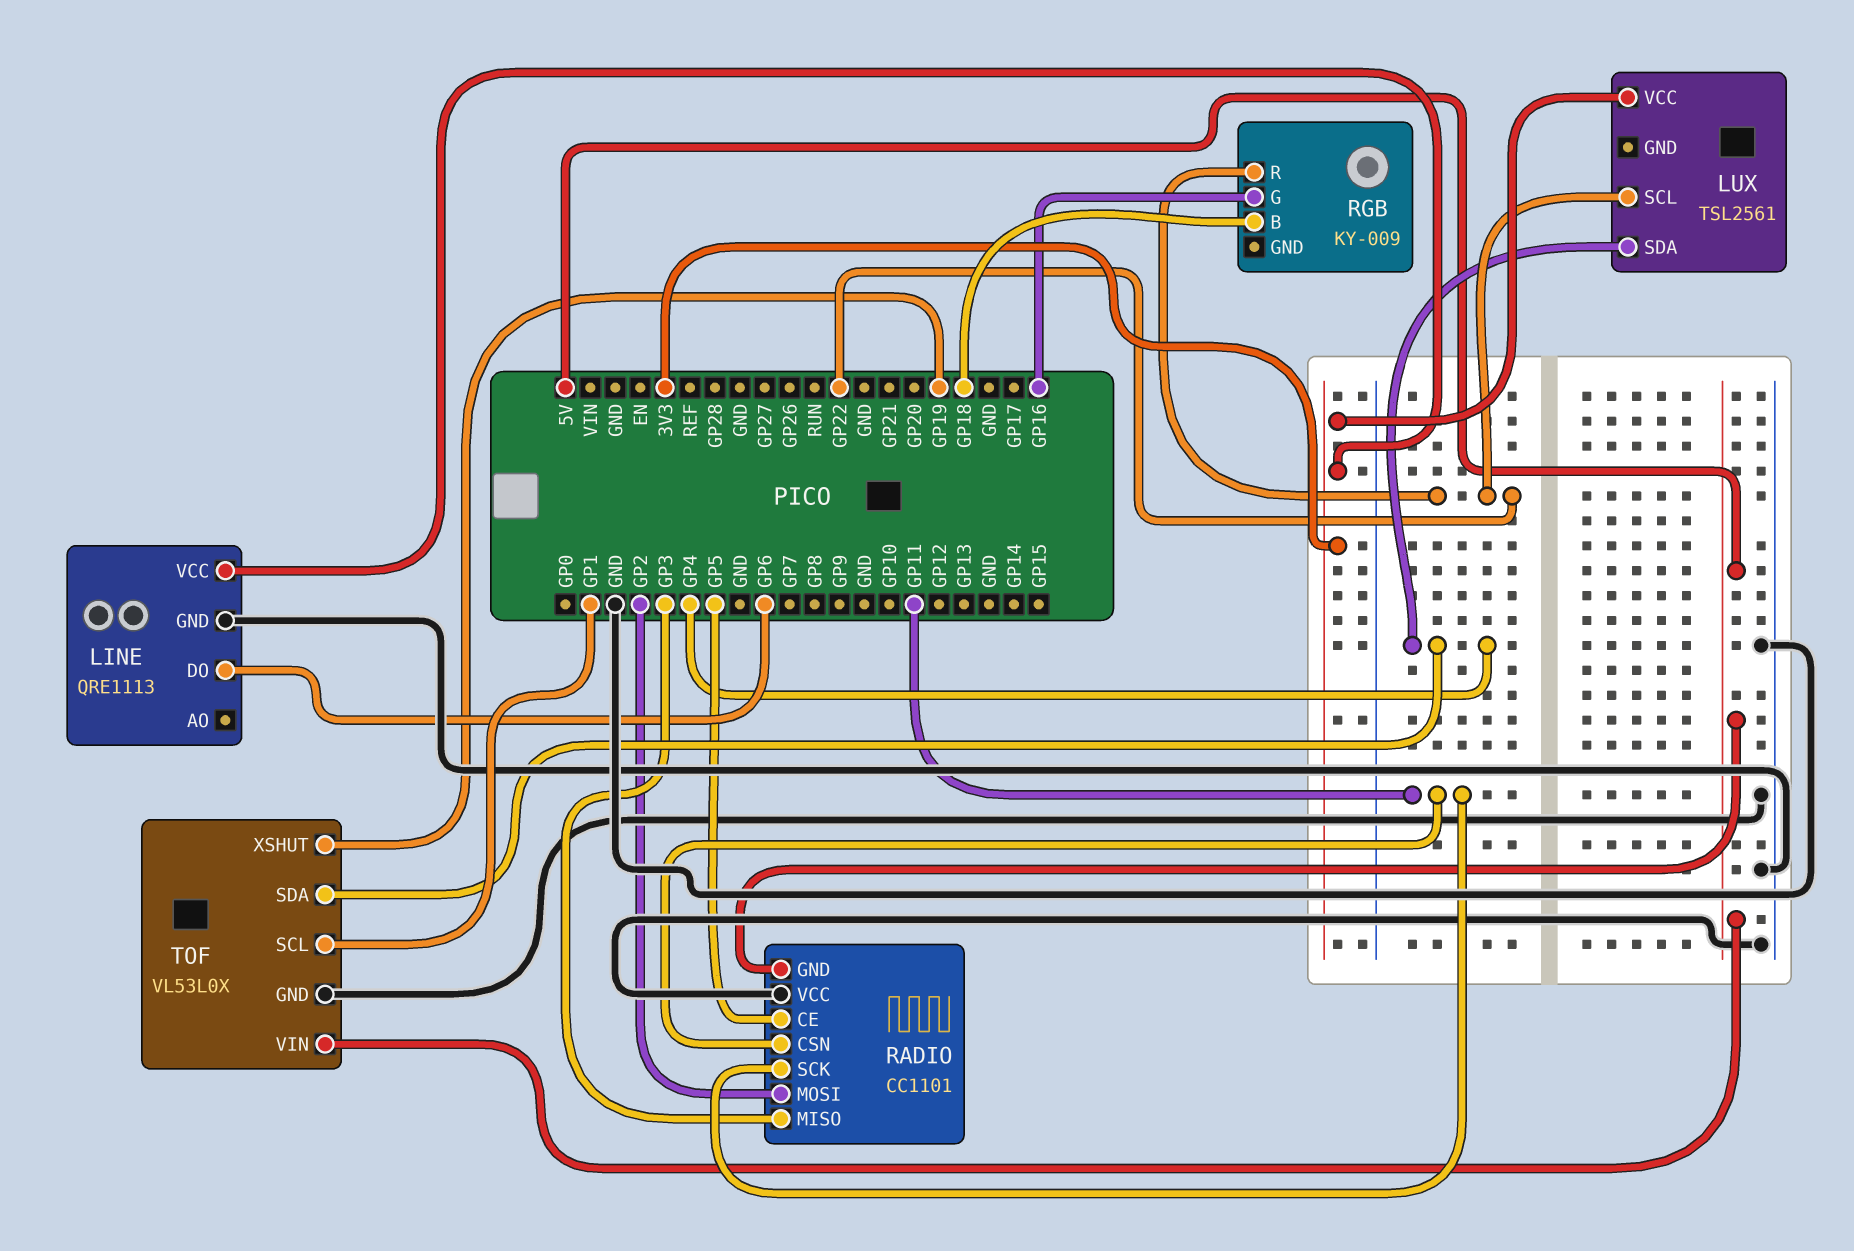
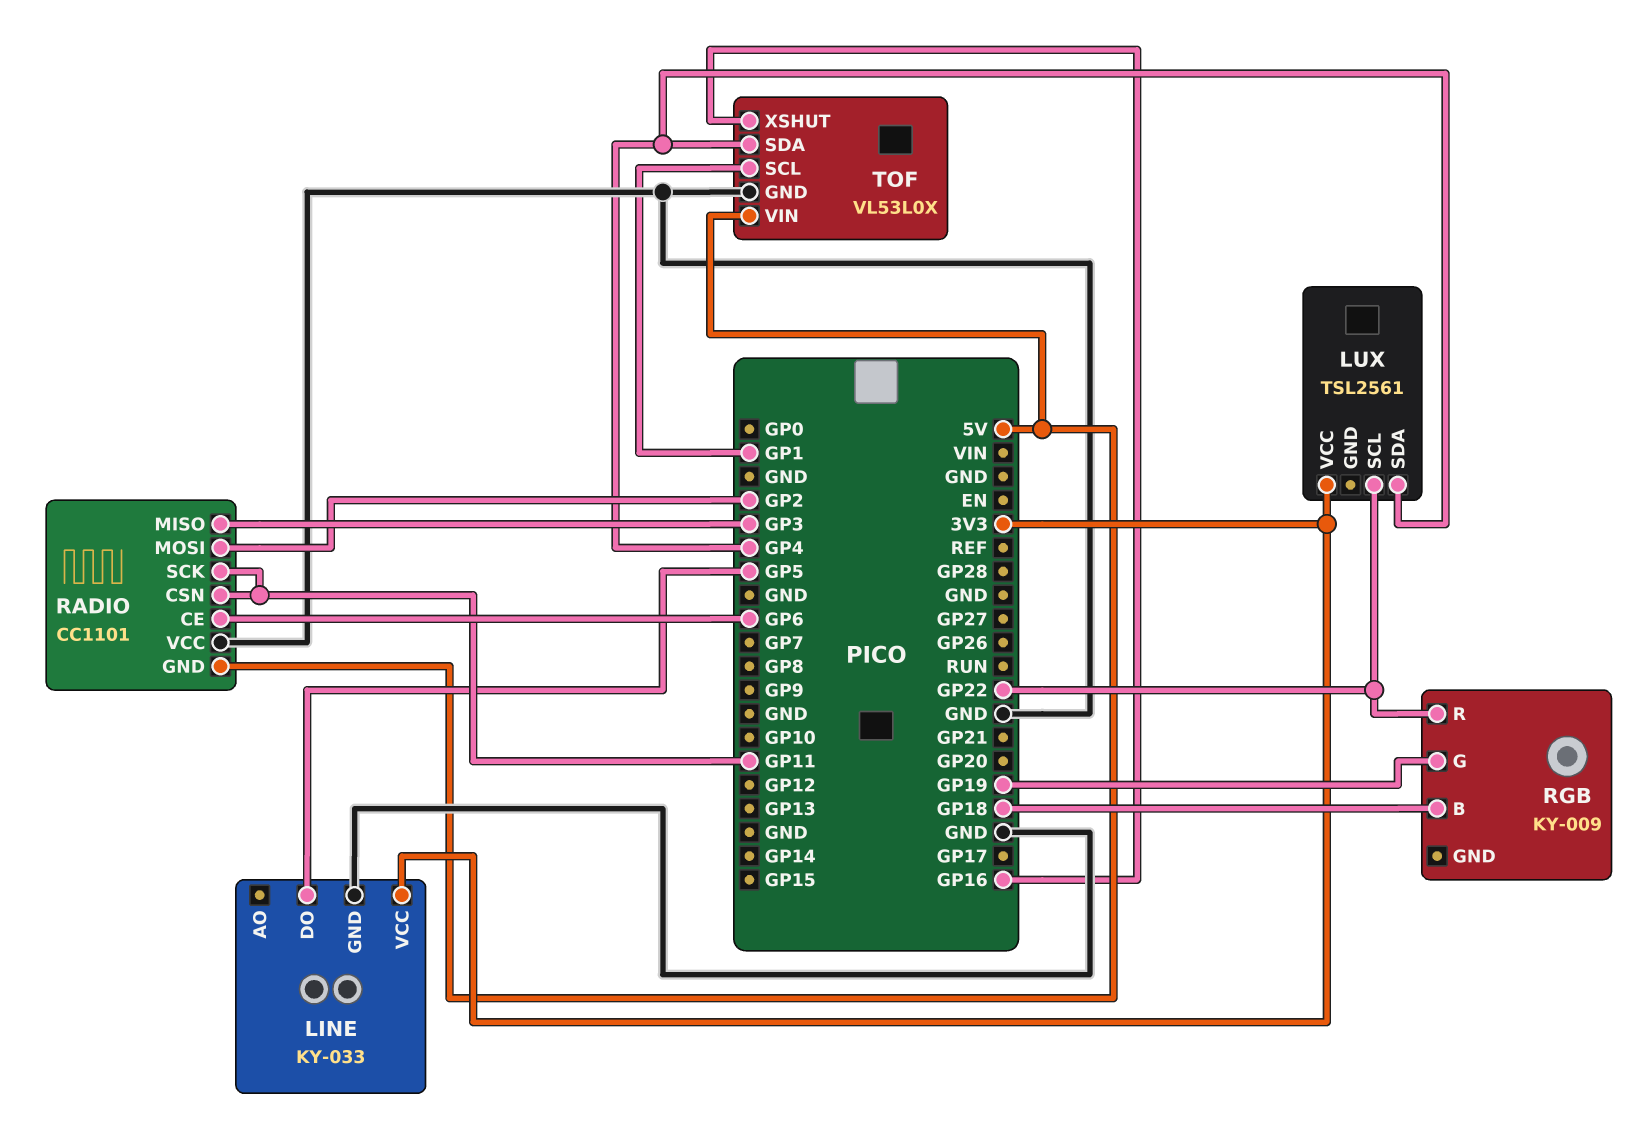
LINE: QRE1113 -> KY-033
LINE pin DO: GP6 -> GP5
RADIO pin CE: GP5 -> GP6
RGB pin G: GP16 -> GP19
TOF pin XSHUT: GP19 -> GP16

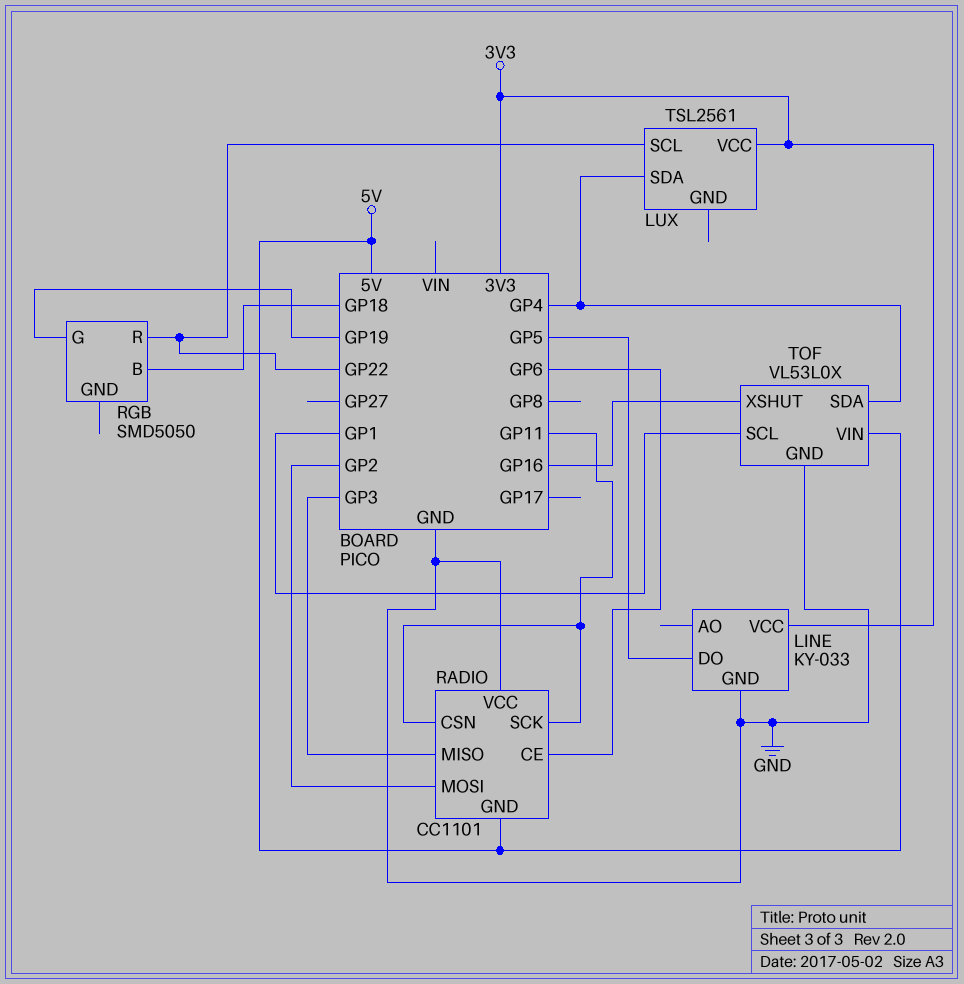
RGB: KY-009 -> SMD5050

